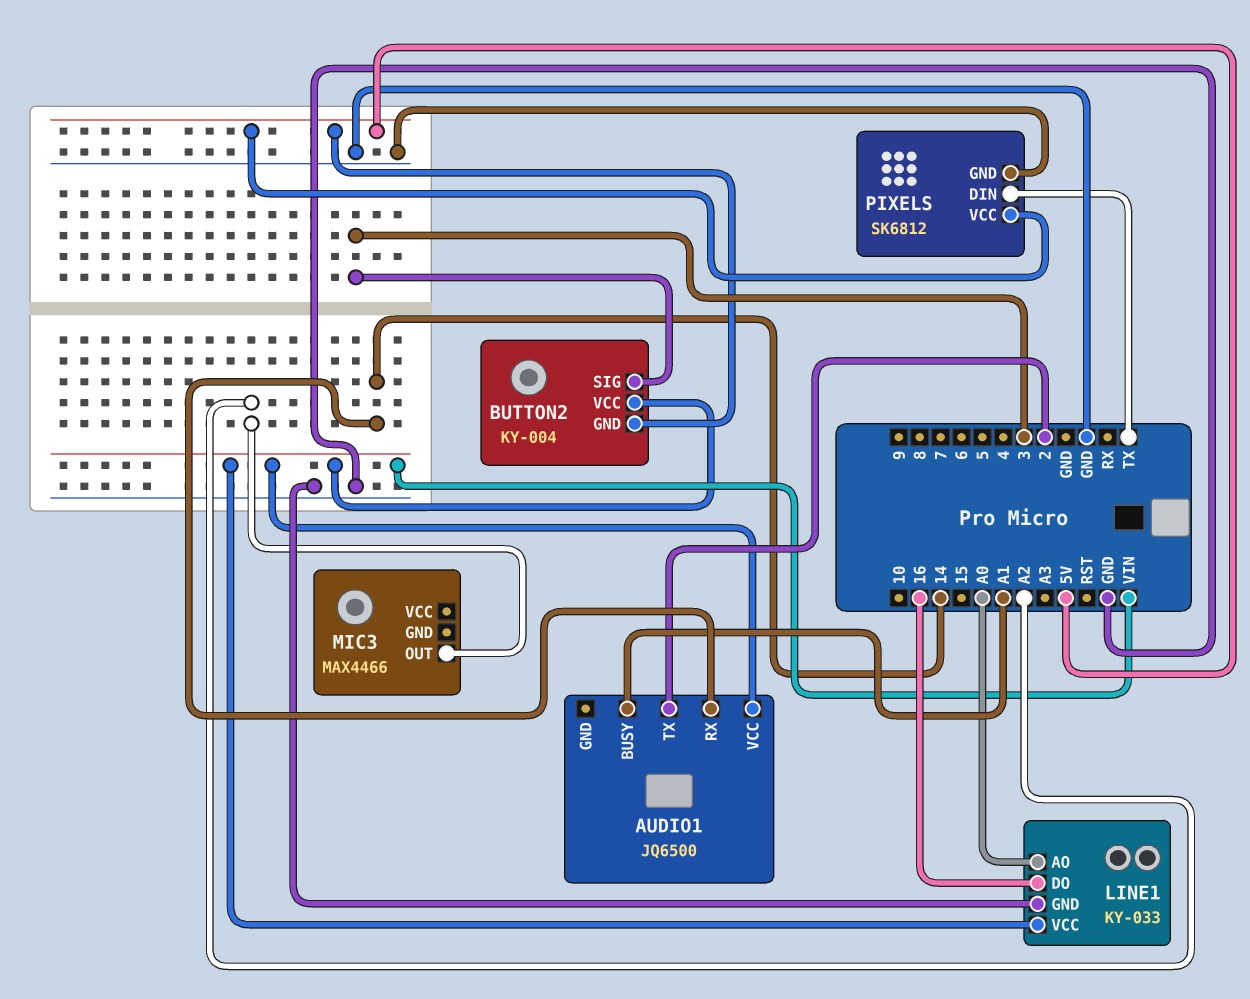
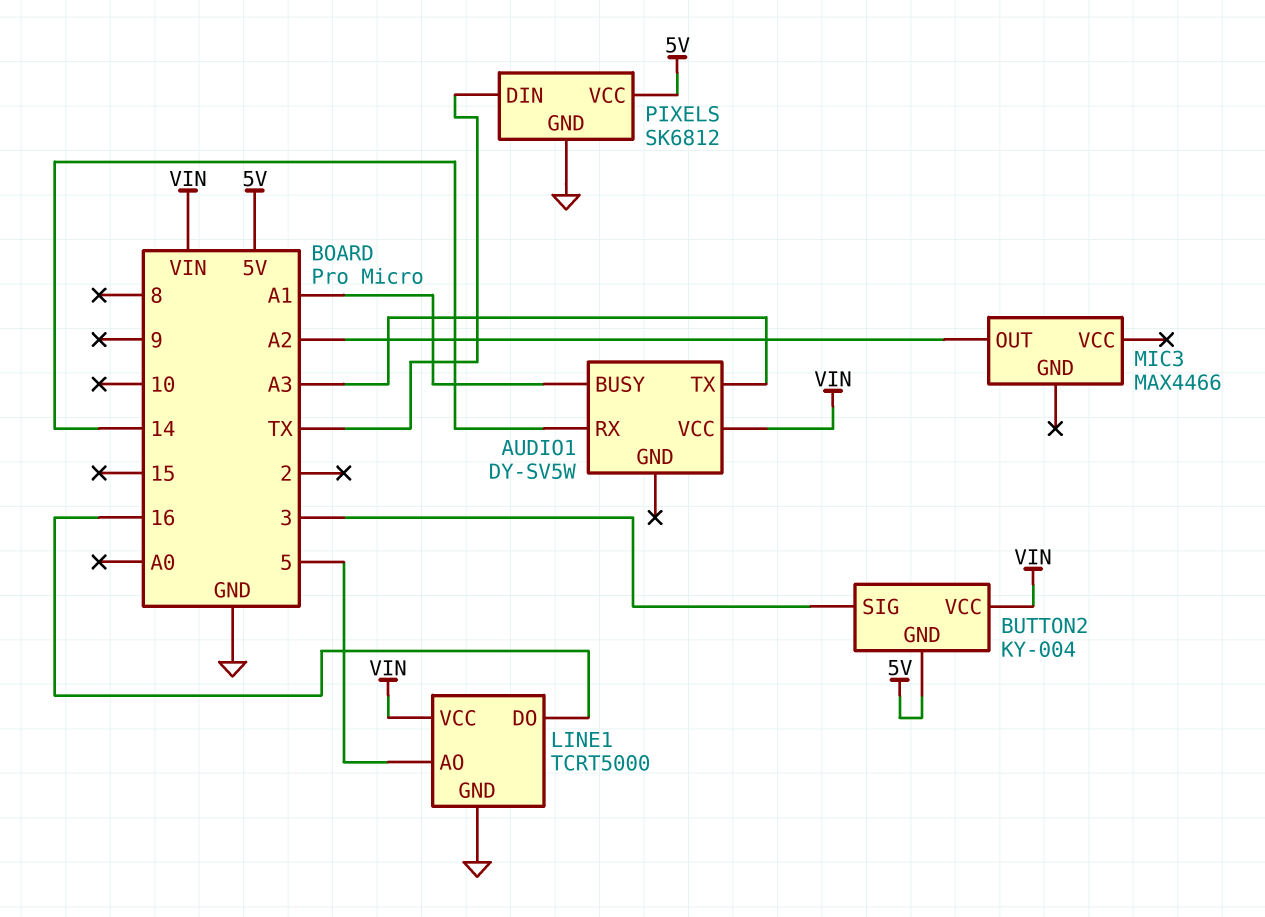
AUDIO1: JQ6500 -> DY-SV5W
AUDIO1 pin TX: 2 -> A3
LINE1: KY-033 -> TCRT5000
LINE1 pin AO: A0 -> 5

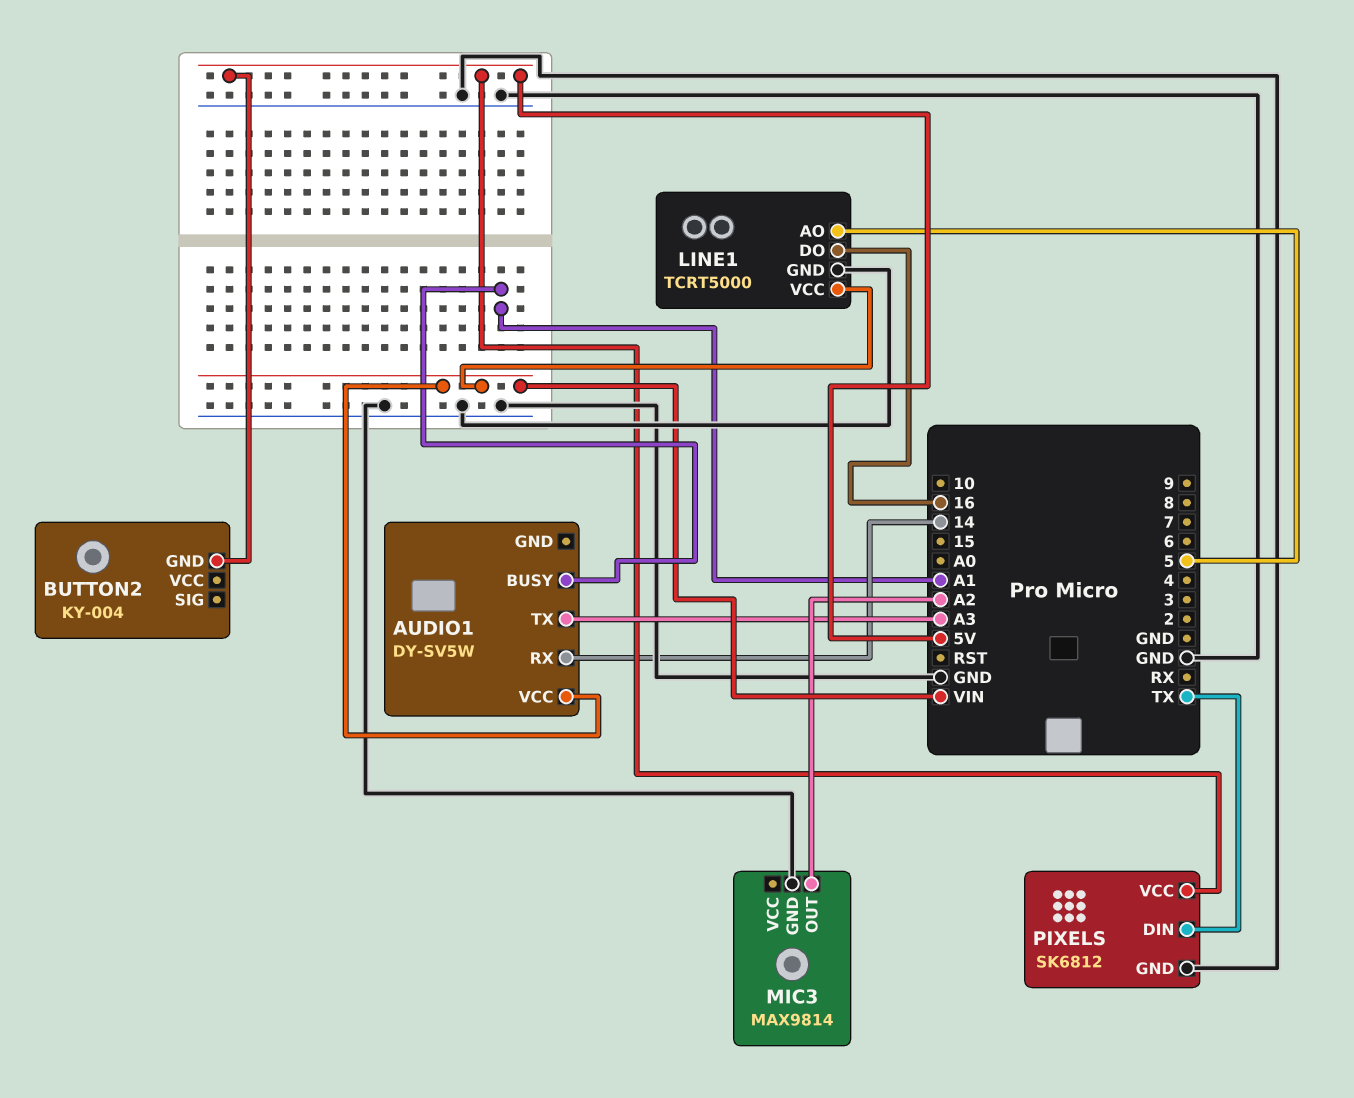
BUTTON2 pin SIG: 3 -> none
BUTTON2 pin VCC: VIN -> none
MIC3: MAX4466 -> MAX9814
MIC3 pin GND: none -> GND

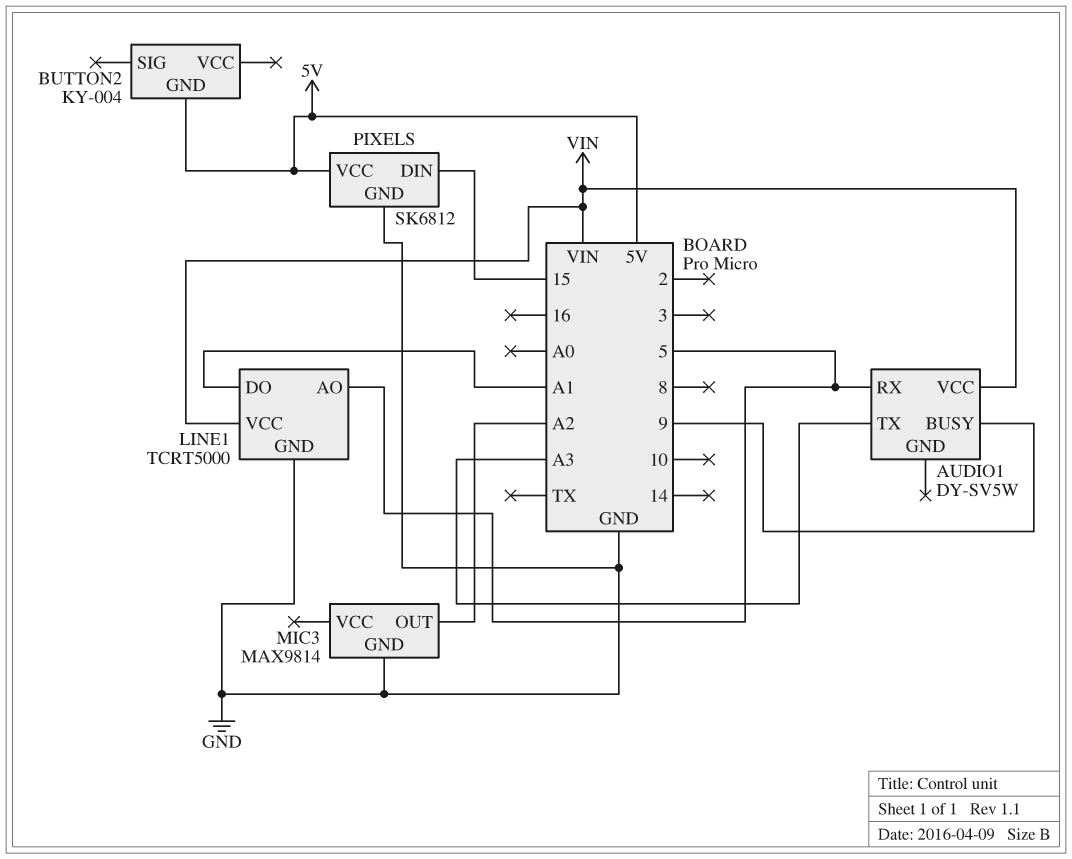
AUDIO1 pin BUSY: A1 -> 9
AUDIO1 pin RX: 14 -> 5
LINE1 pin DO: 16 -> A1
PIXELS pin DIN: TX -> 15

